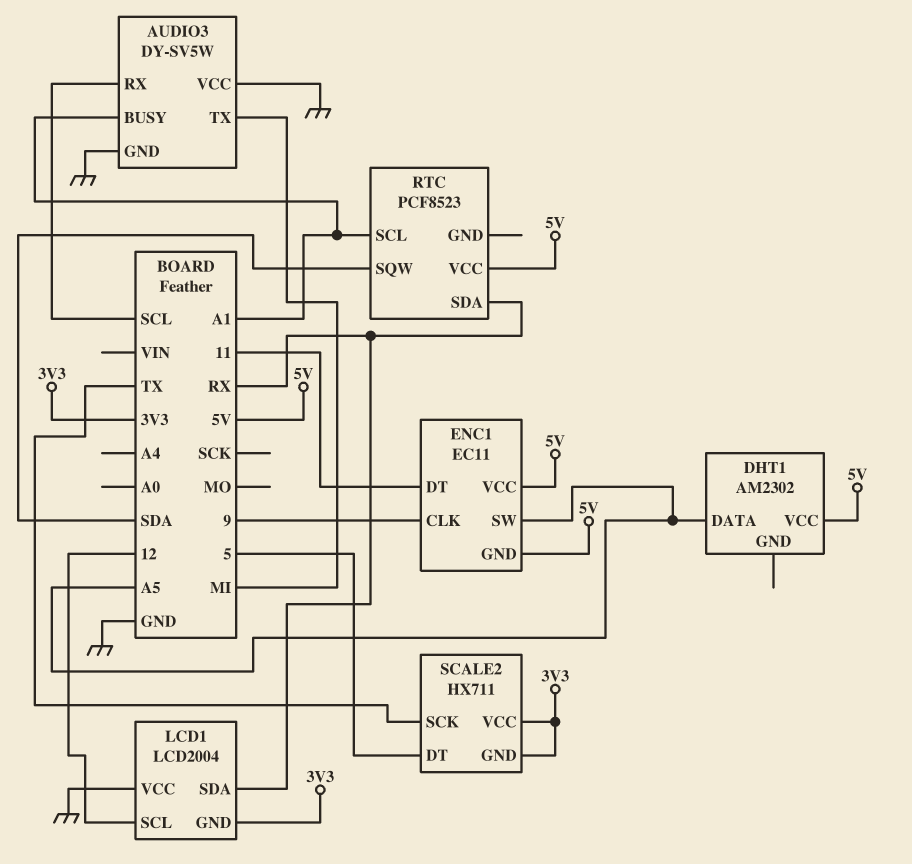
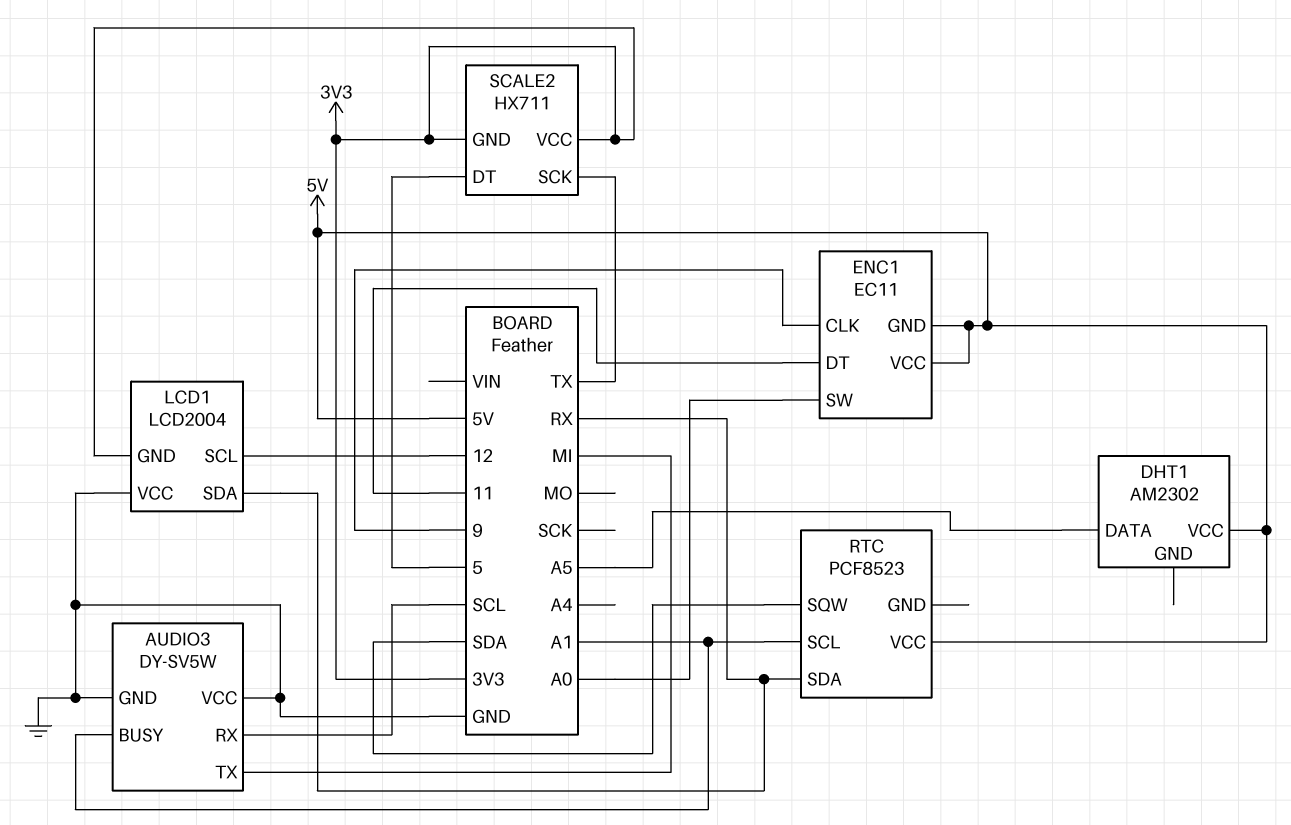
ENC1 pin SW: A5 -> A0

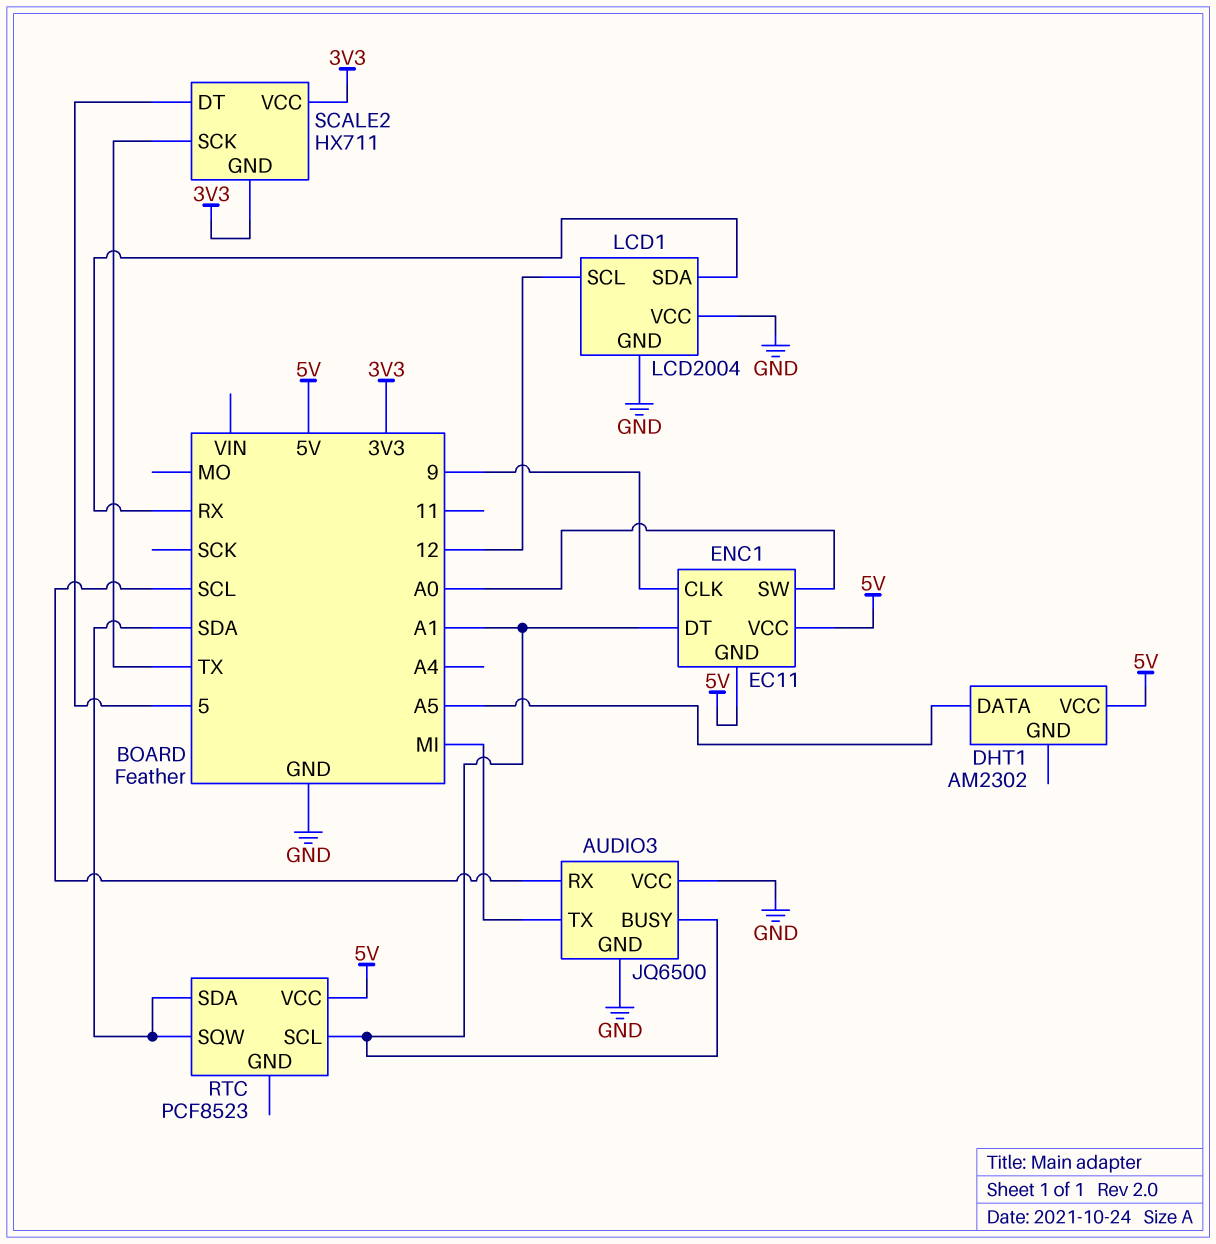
AUDIO3: DY-SV5W -> JQ6500
ENC1 pin DT: 11 -> A1
LCD1 pin GND: 3V3 -> GND
RTC pin SDA: RX -> SDA

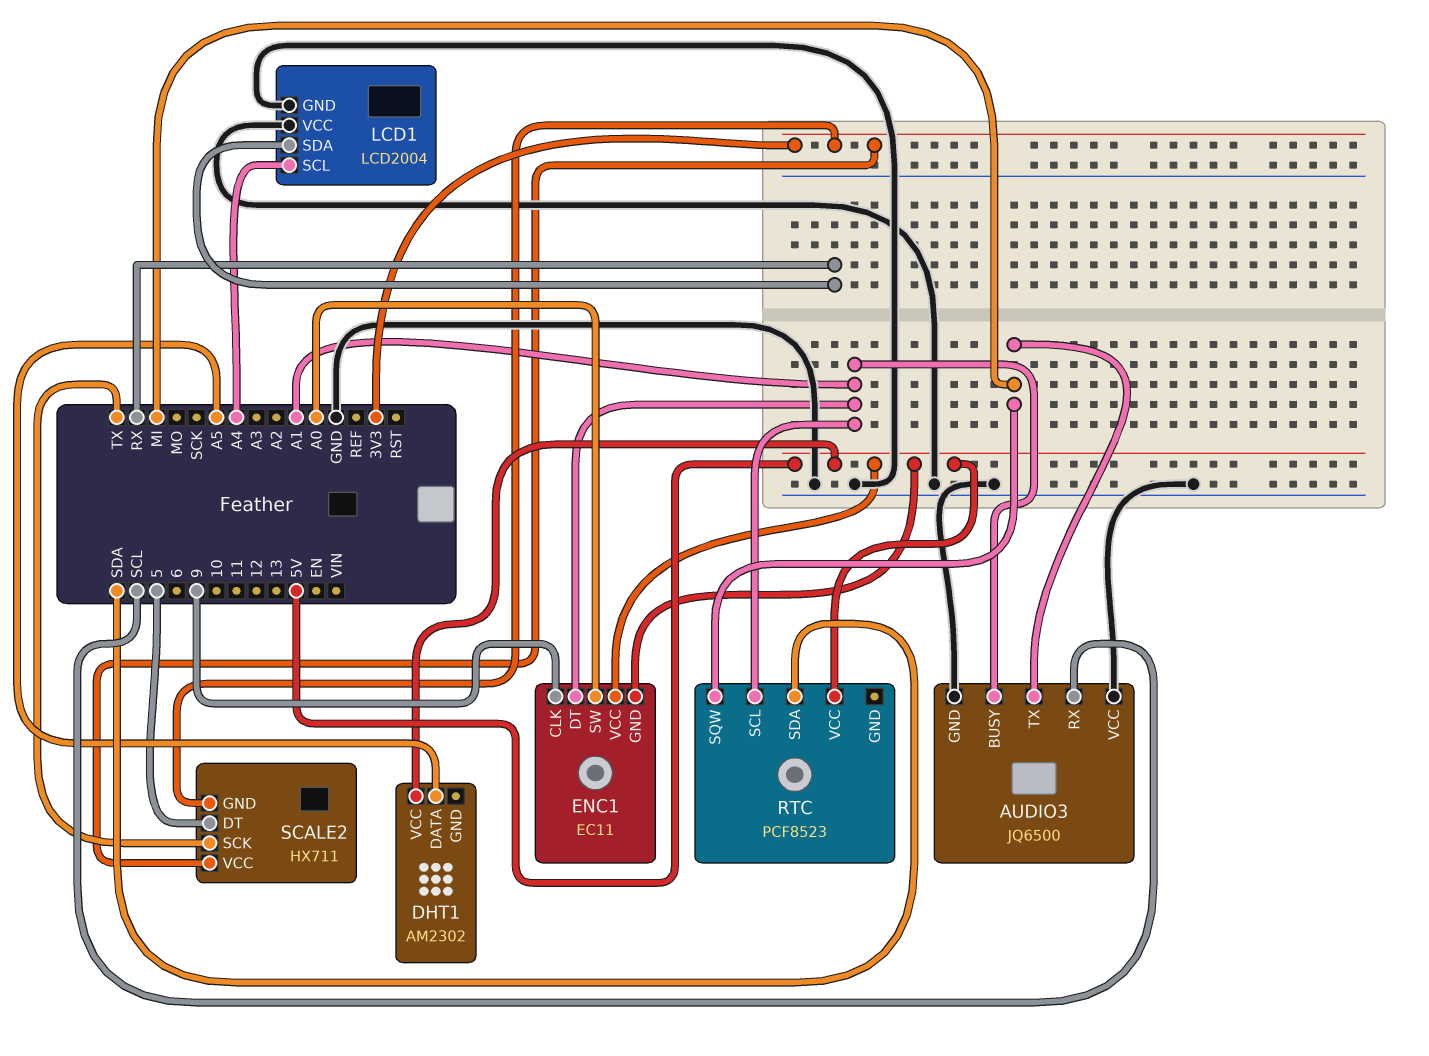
LCD1 pin SCL: 12 -> A4
RTC pin SQW: SDA -> MI

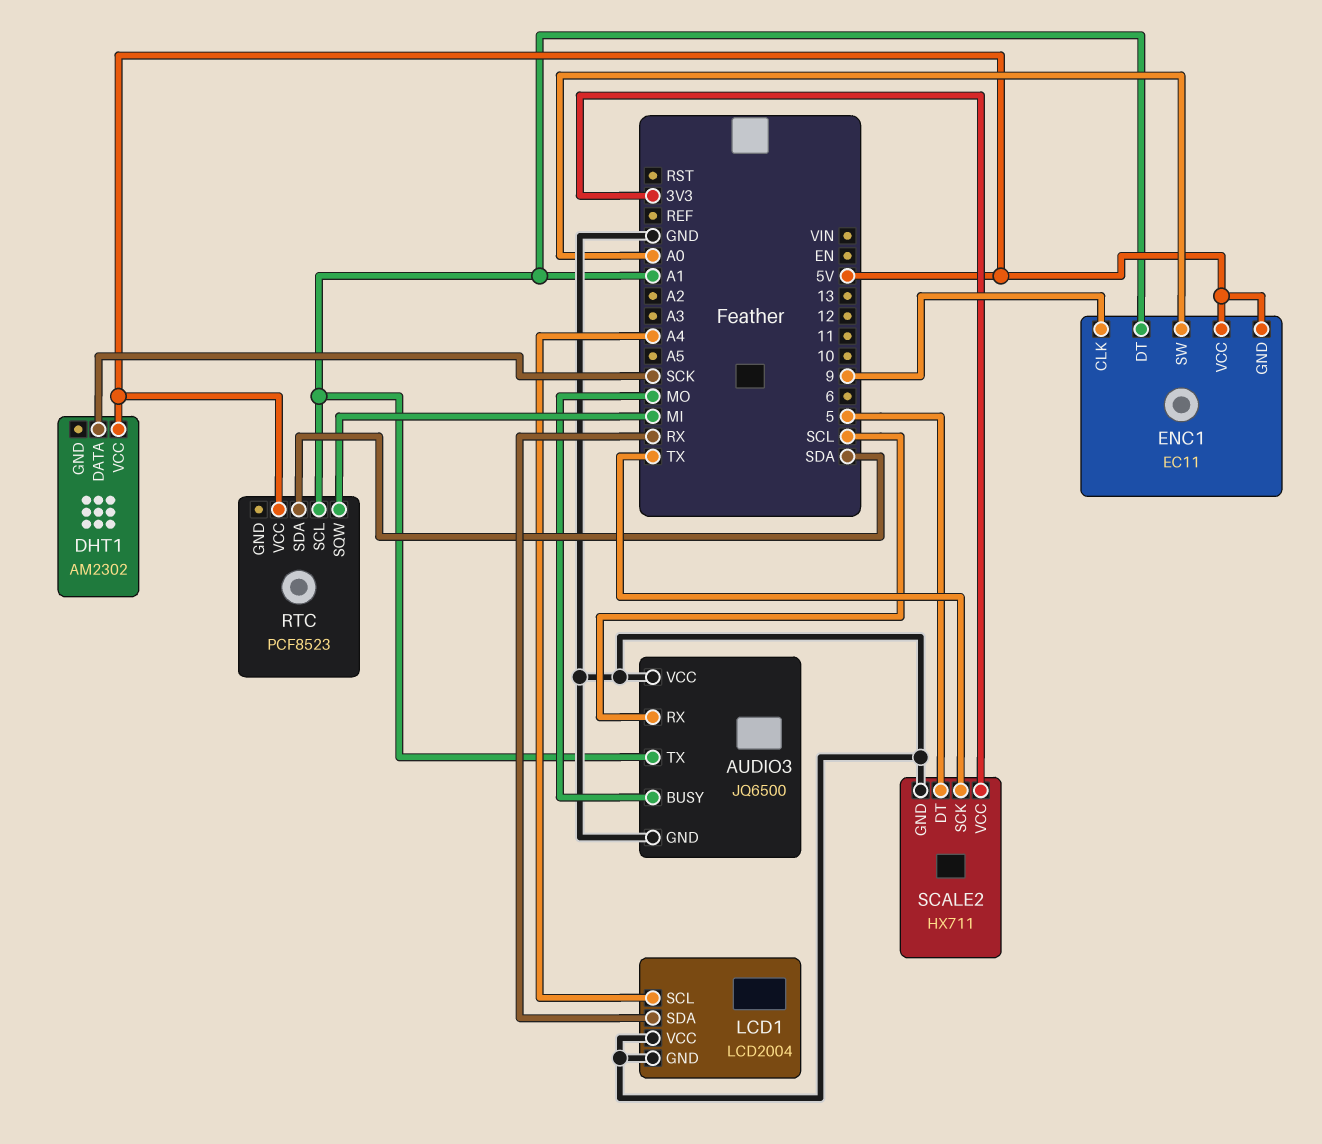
AUDIO3 pin BUSY: A1 -> MO
AUDIO3 pin TX: MI -> A1
DHT1 pin DATA: A5 -> SCK
SCALE2 pin GND: 3V3 -> GND

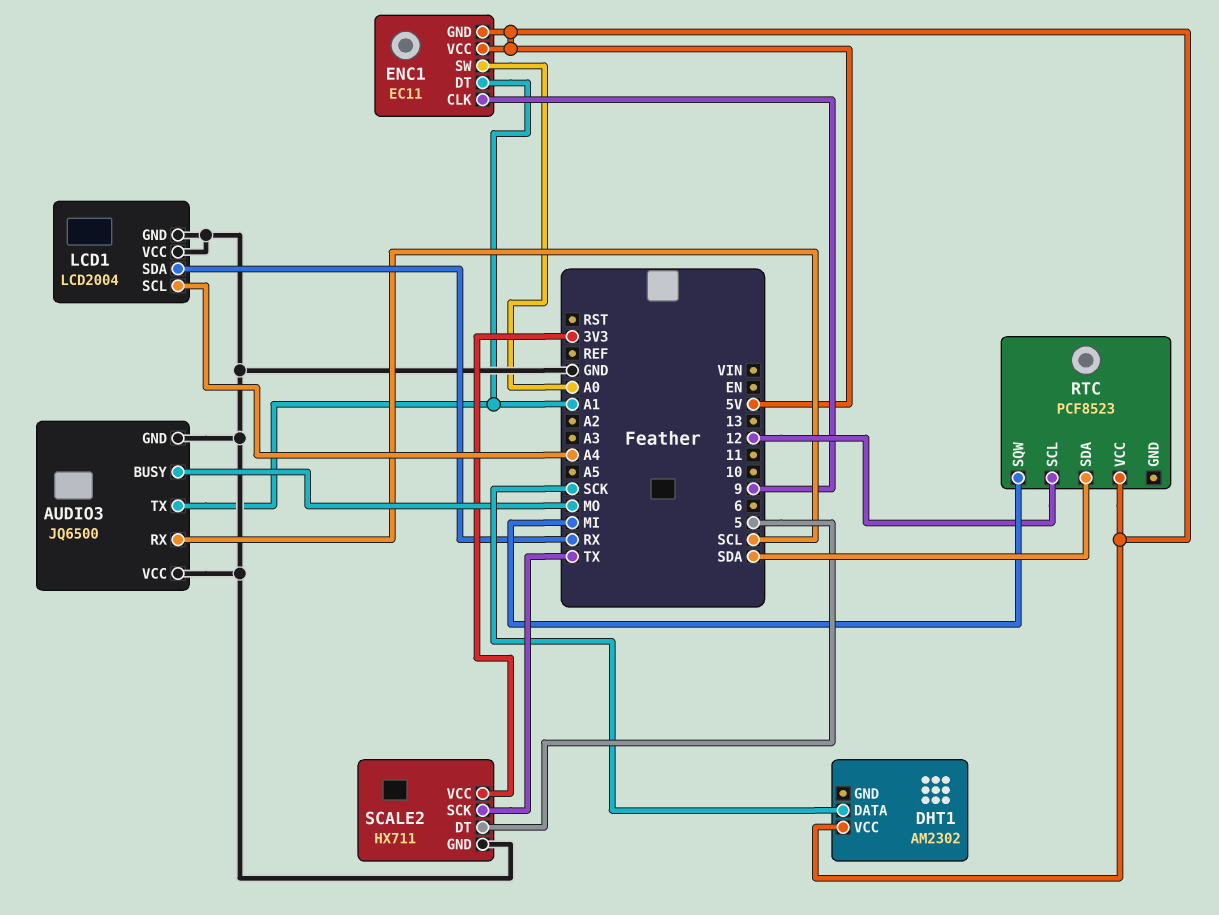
RTC pin SCL: A1 -> 12

